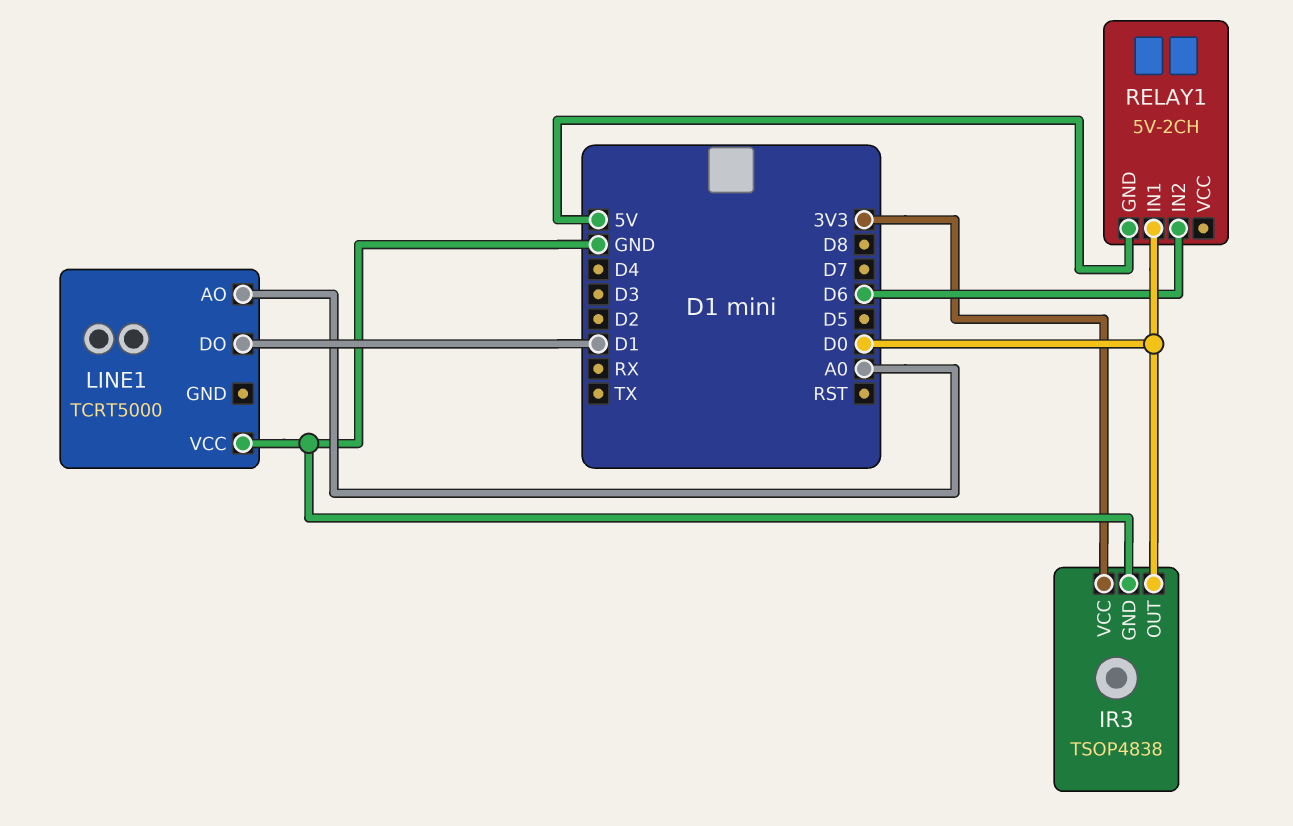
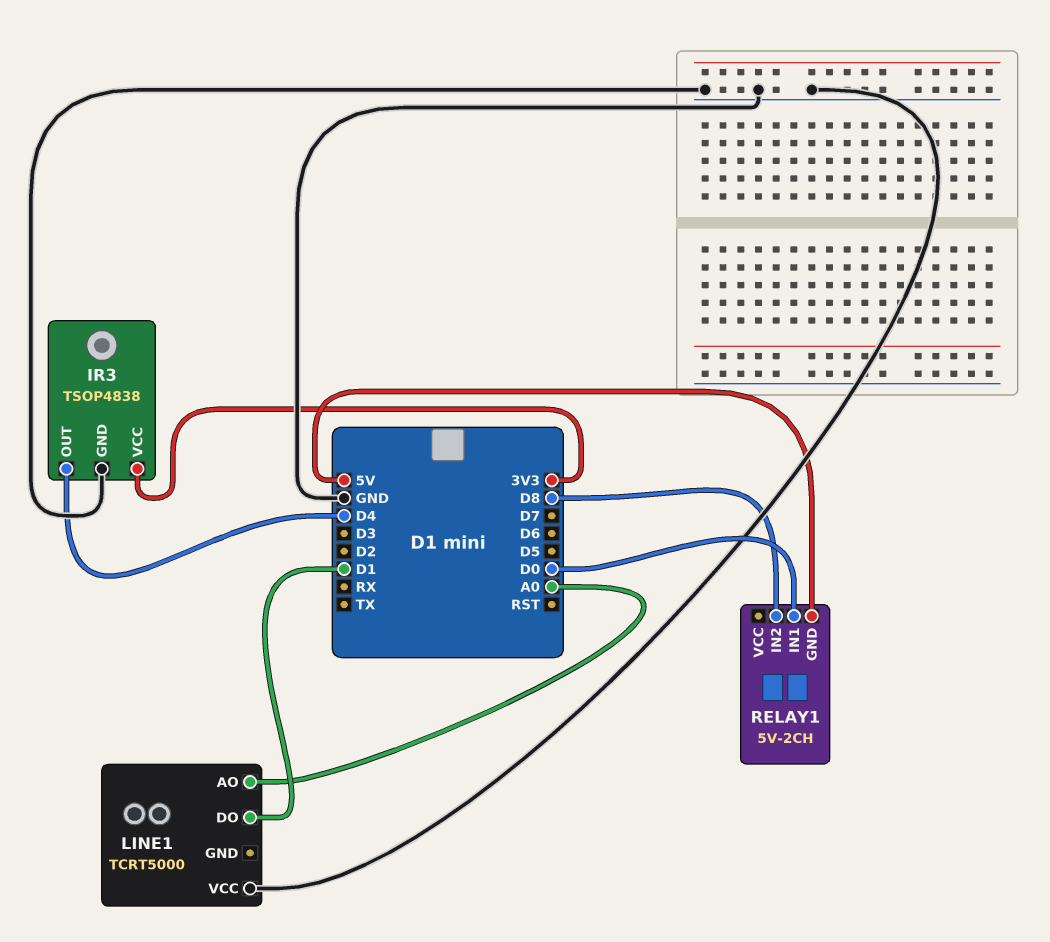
IR3 pin OUT: D0 -> D4
RELAY1 pin IN2: D6 -> D8

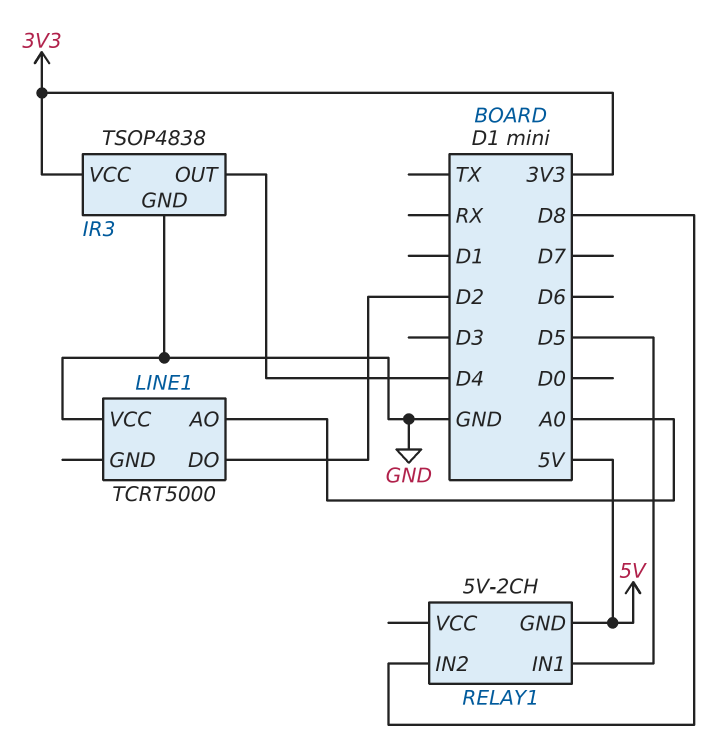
LINE1 pin DO: D1 -> D2
RELAY1 pin IN1: D0 -> D5

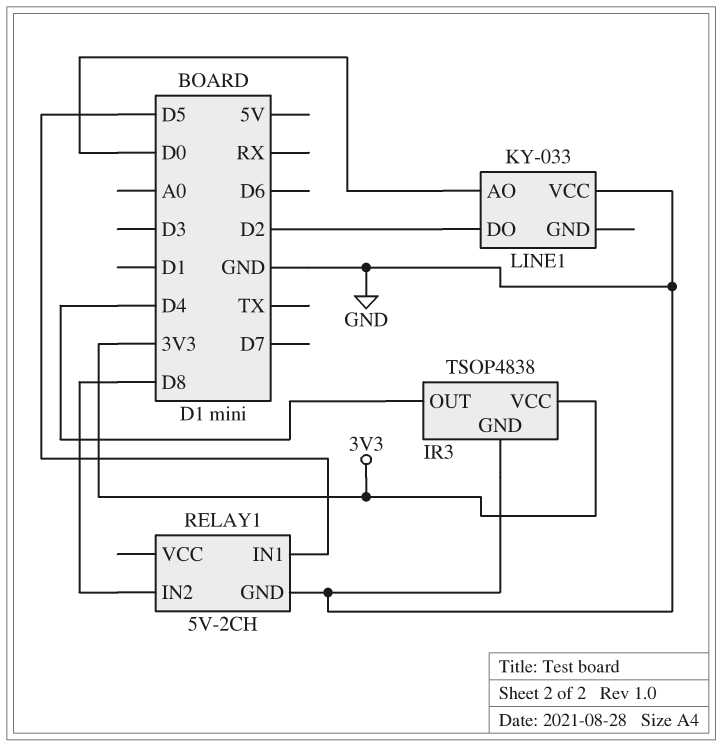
LINE1: TCRT5000 -> KY-033
LINE1 pin AO: A0 -> D0
RELAY1 pin GND: 5V -> GND

